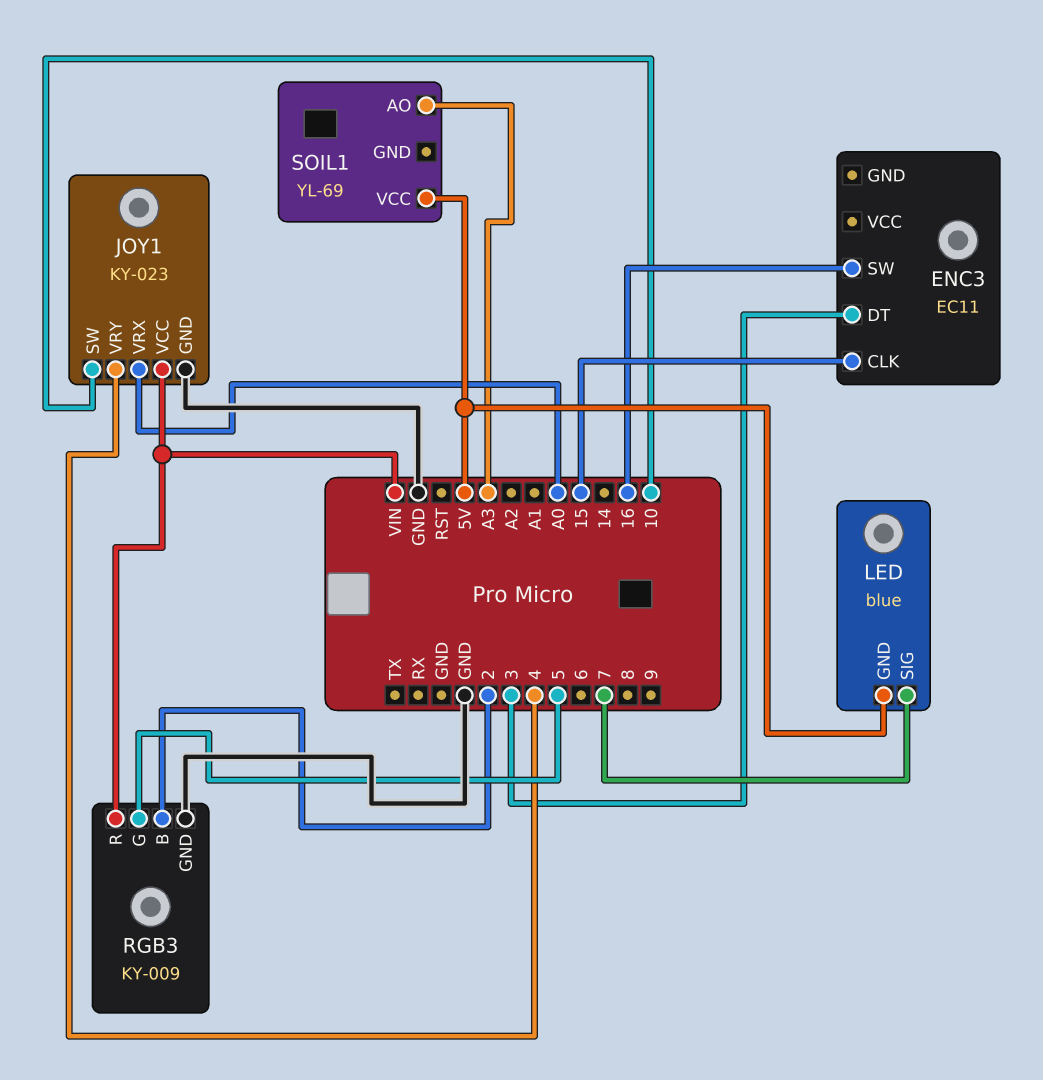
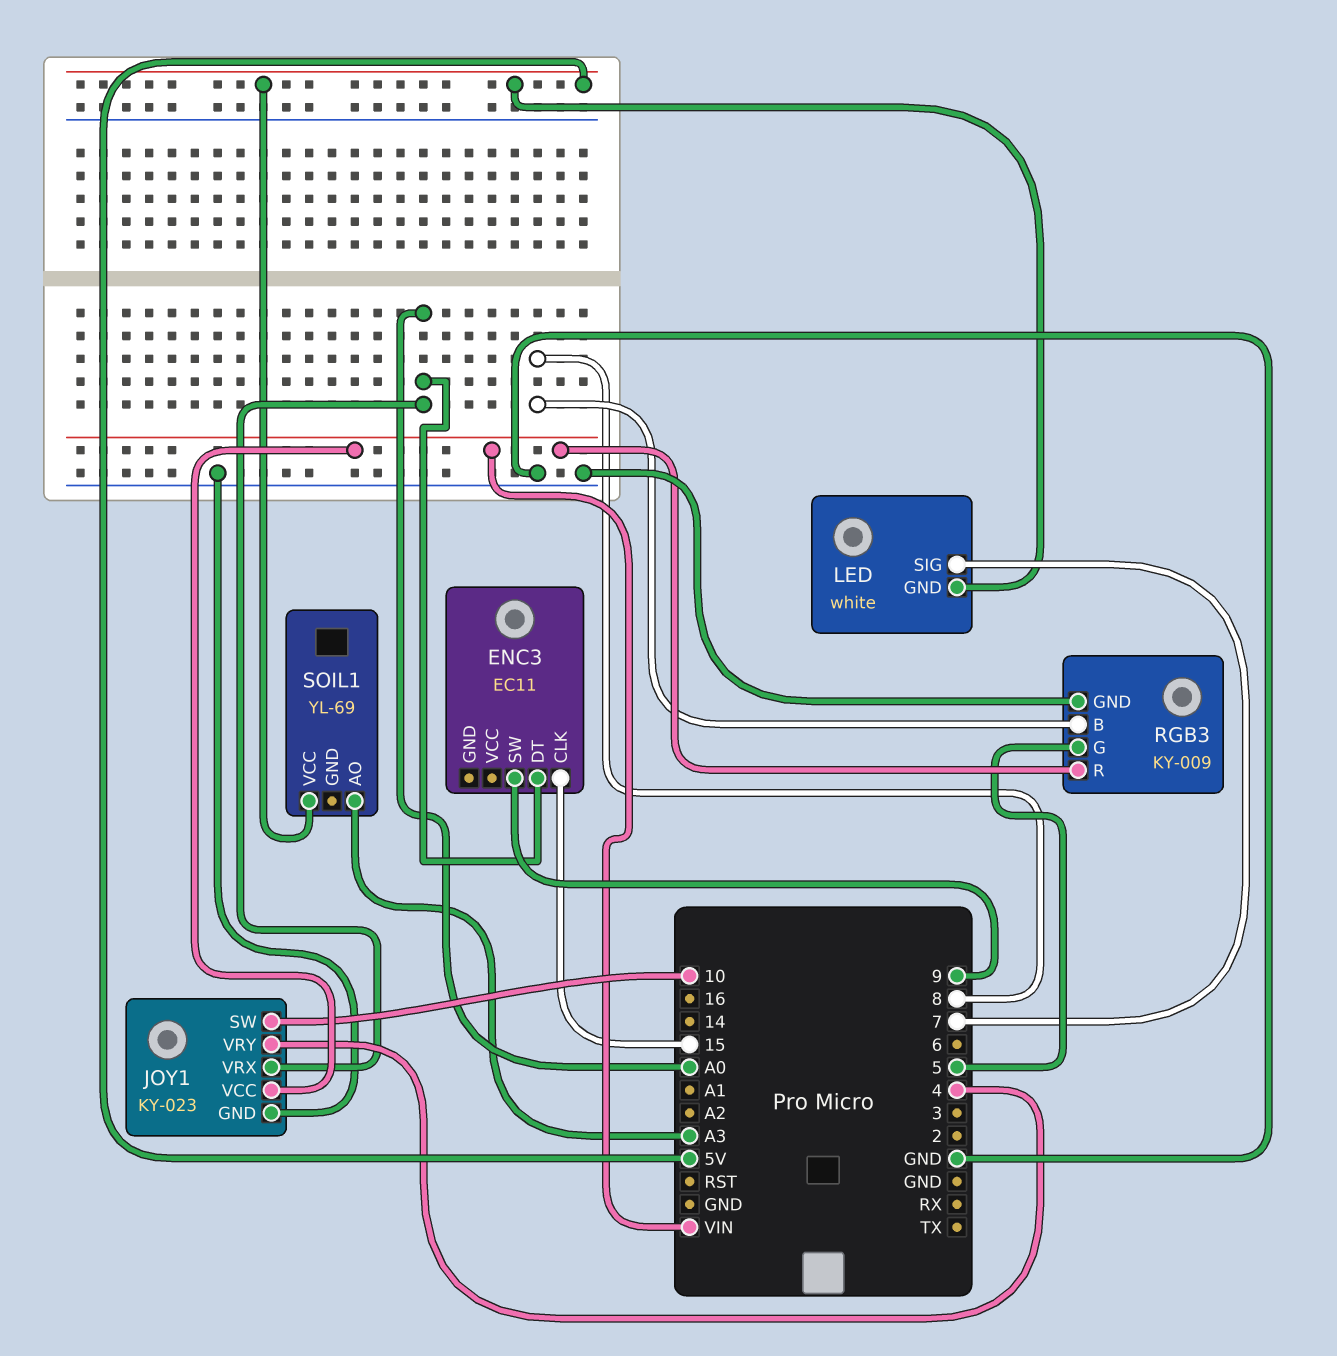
ENC3 pin DT: 3 -> A0
ENC3 pin SW: 16 -> 9
LED: blue -> white
RGB3 pin B: 2 -> 8

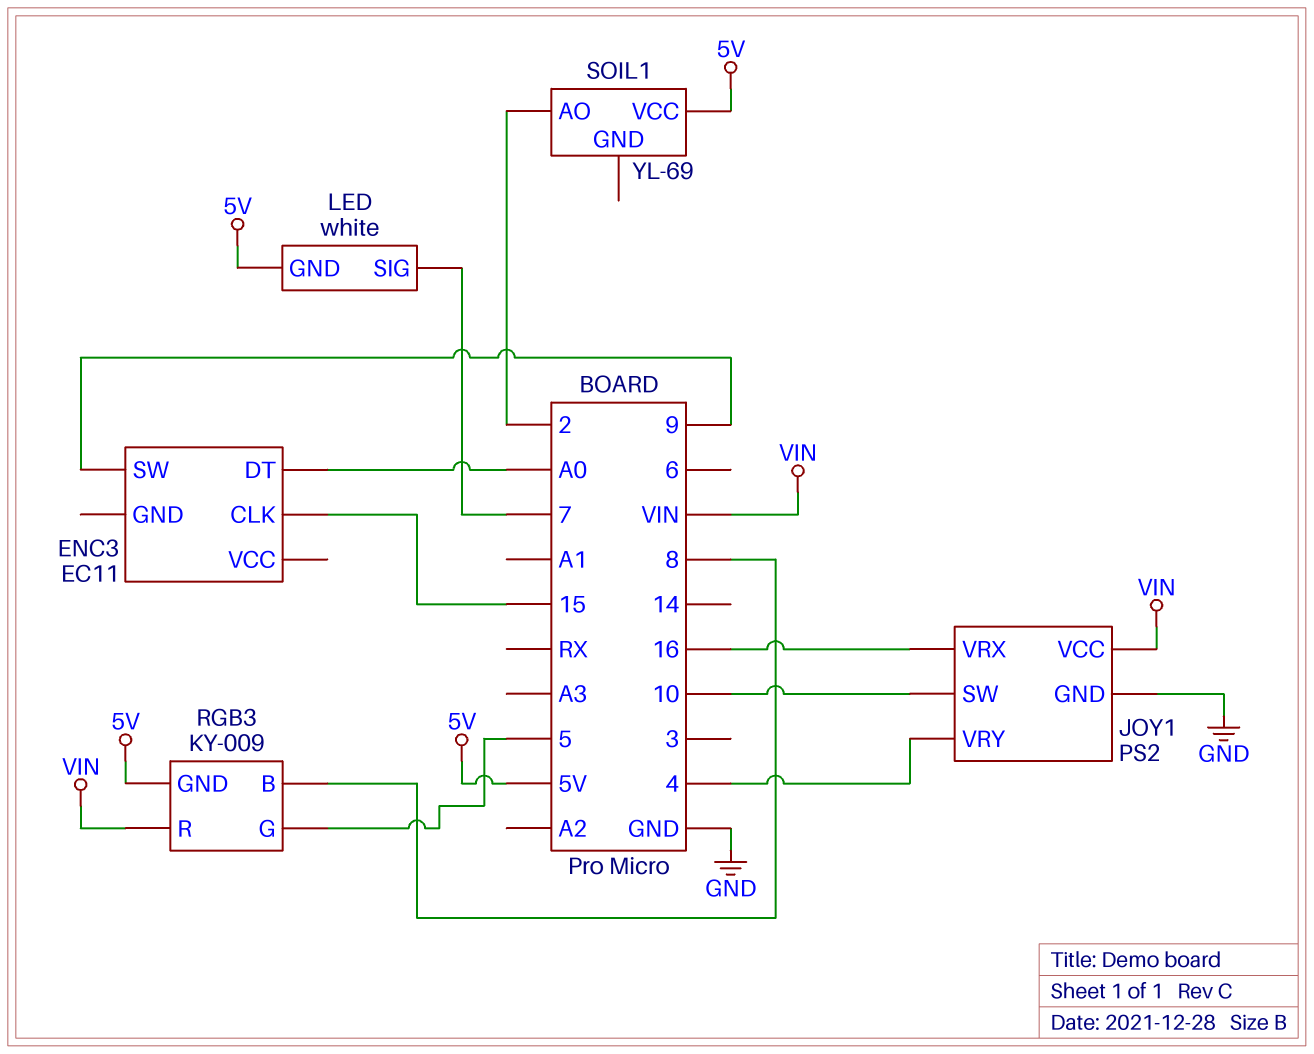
JOY1: KY-023 -> PS2
JOY1 pin VRX: A0 -> 16
RGB3 pin GND: GND -> 5V
SOIL1 pin AO: A3 -> 2

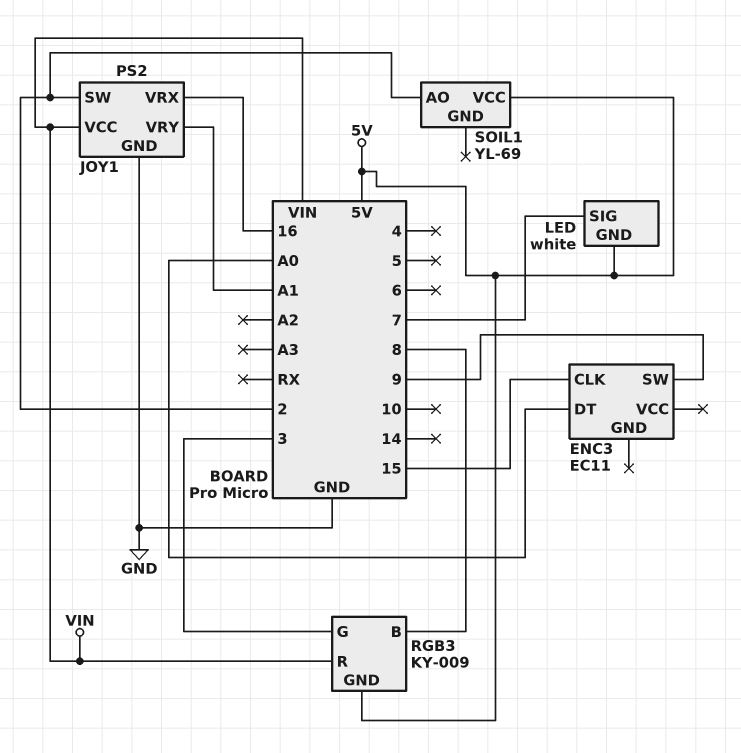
JOY1 pin SW: 10 -> 2
JOY1 pin VRY: 4 -> A1
RGB3 pin G: 5 -> 3

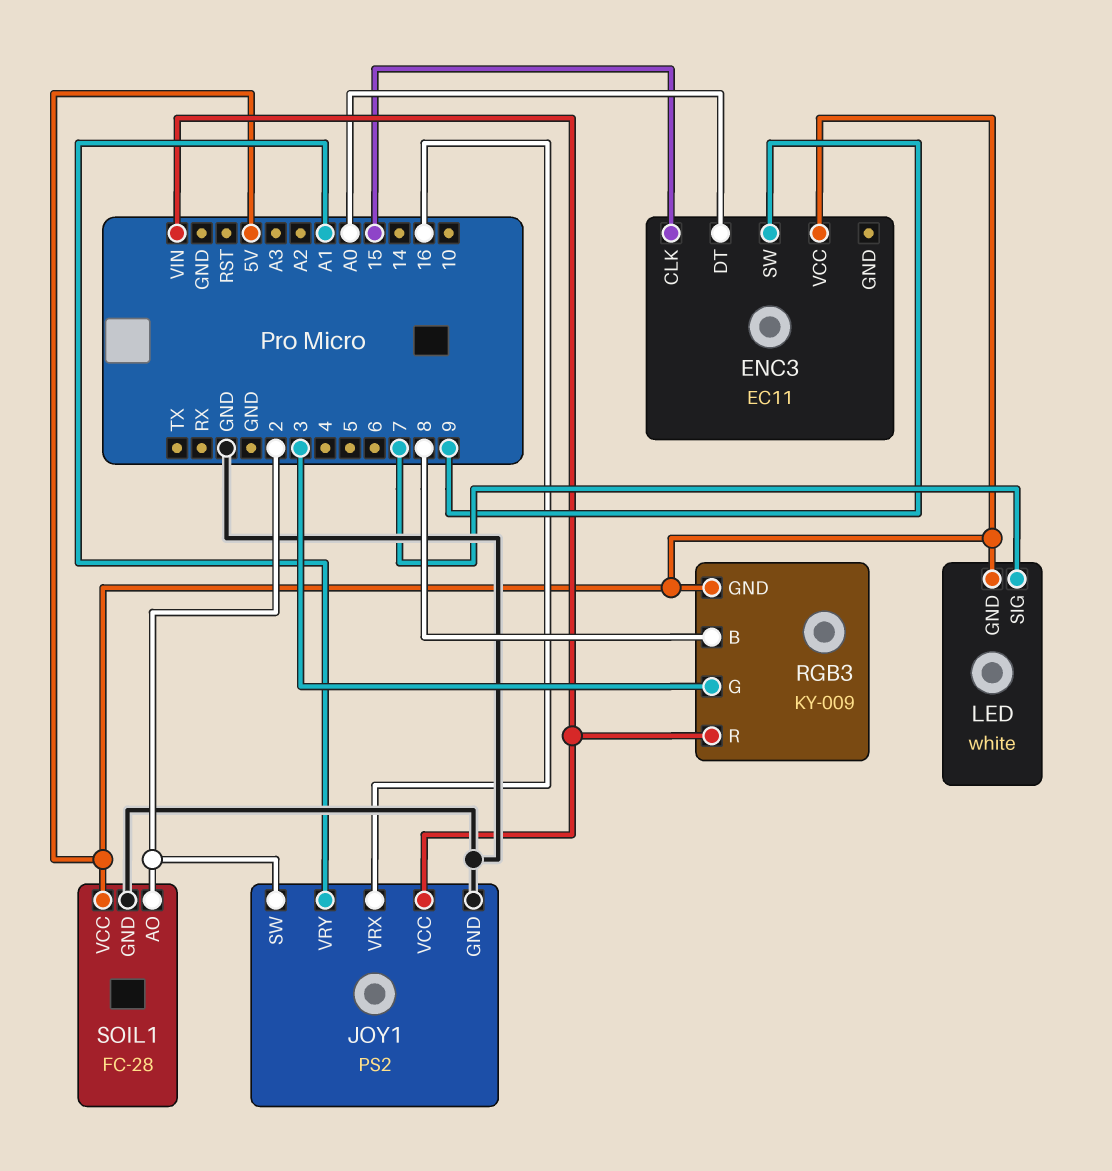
ENC3 pin VCC: none -> 5V
SOIL1: YL-69 -> FC-28
SOIL1 pin GND: none -> GND

